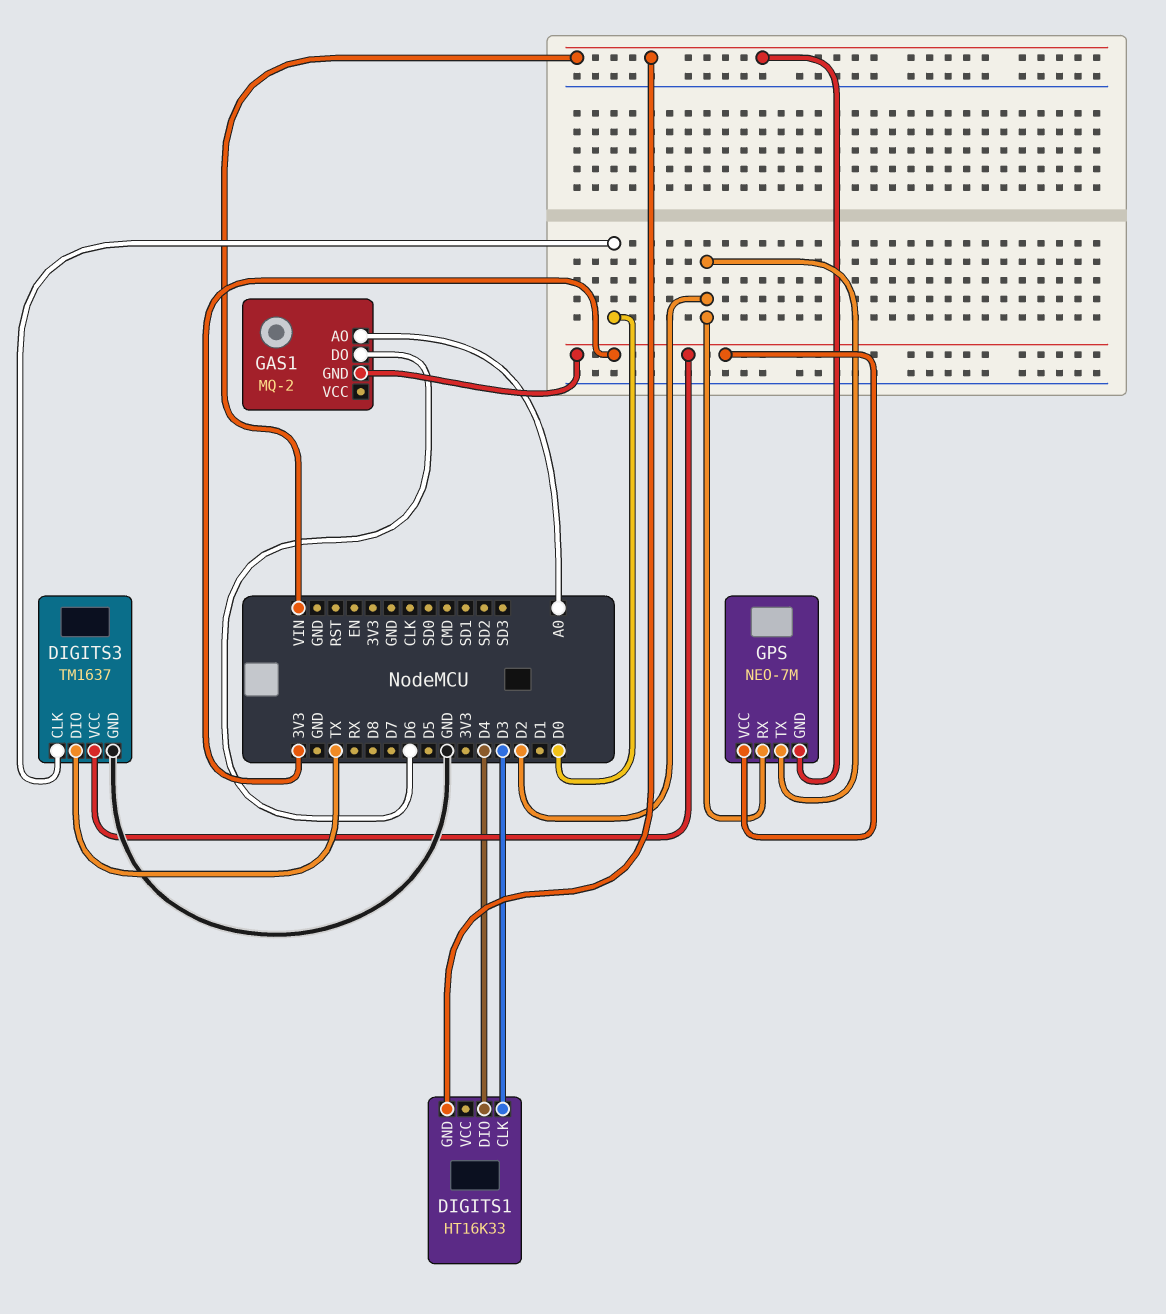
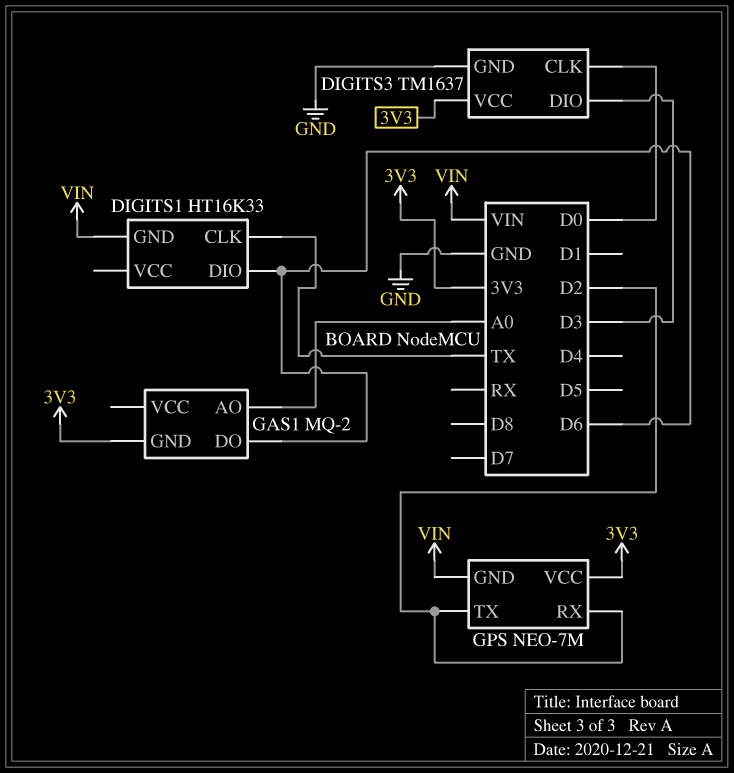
DIGITS1 pin CLK: D3 -> TX
DIGITS1 pin DIO: D4 -> D6
DIGITS3 pin DIO: TX -> D3

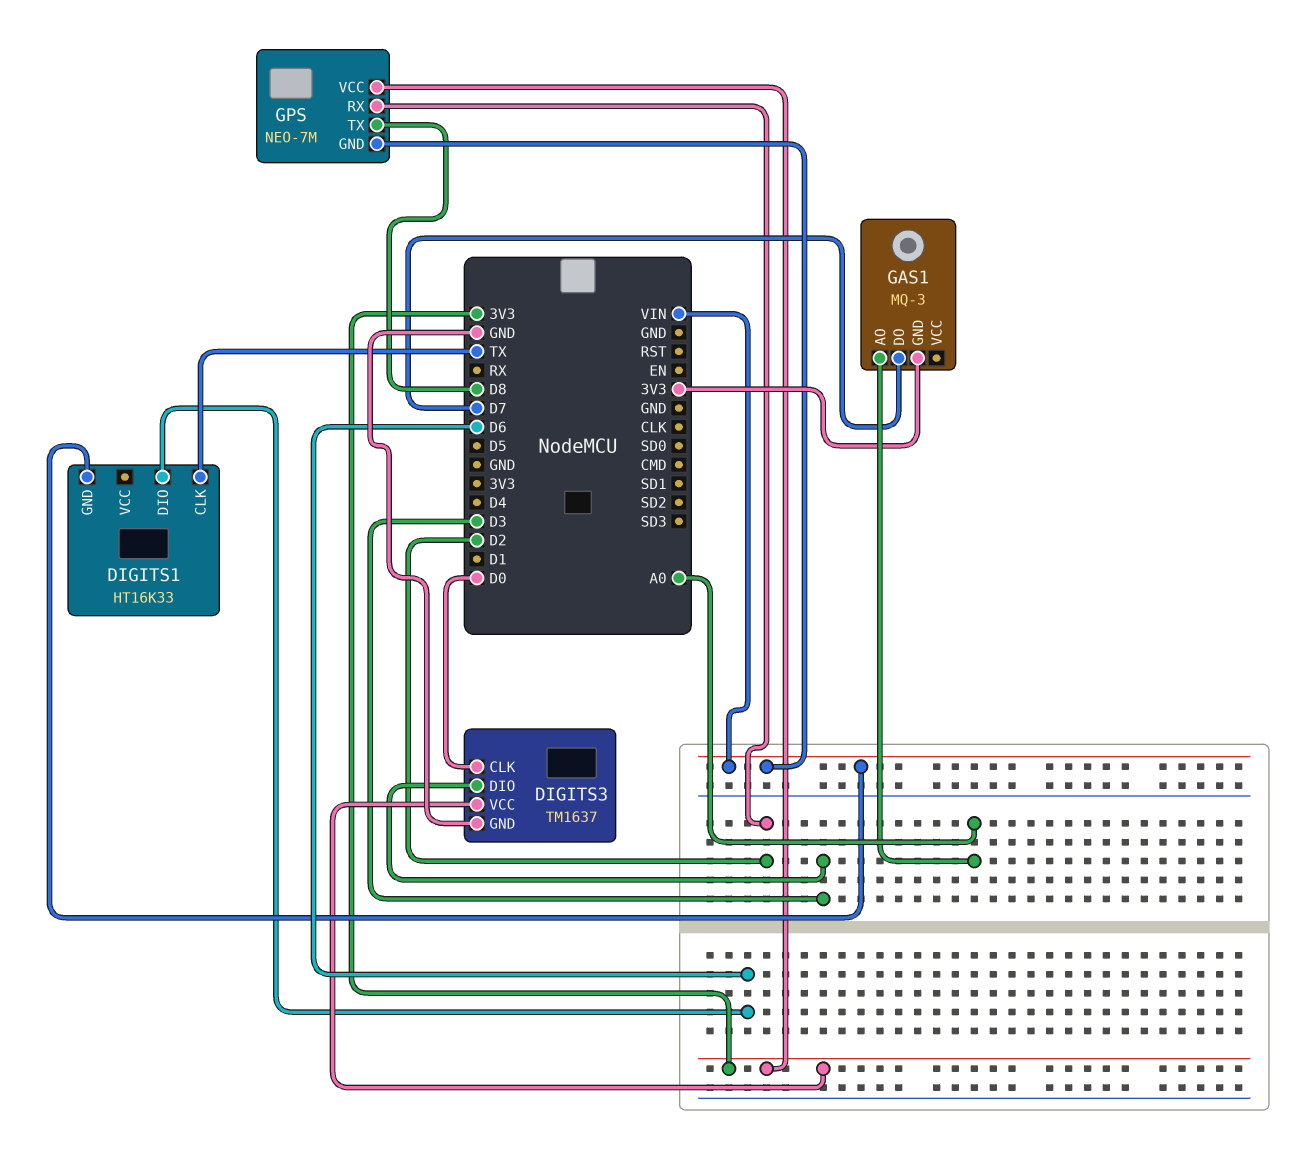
GAS1: MQ-2 -> MQ-3
GAS1 pin DO: D6 -> D7
GPS pin TX: D2 -> D8

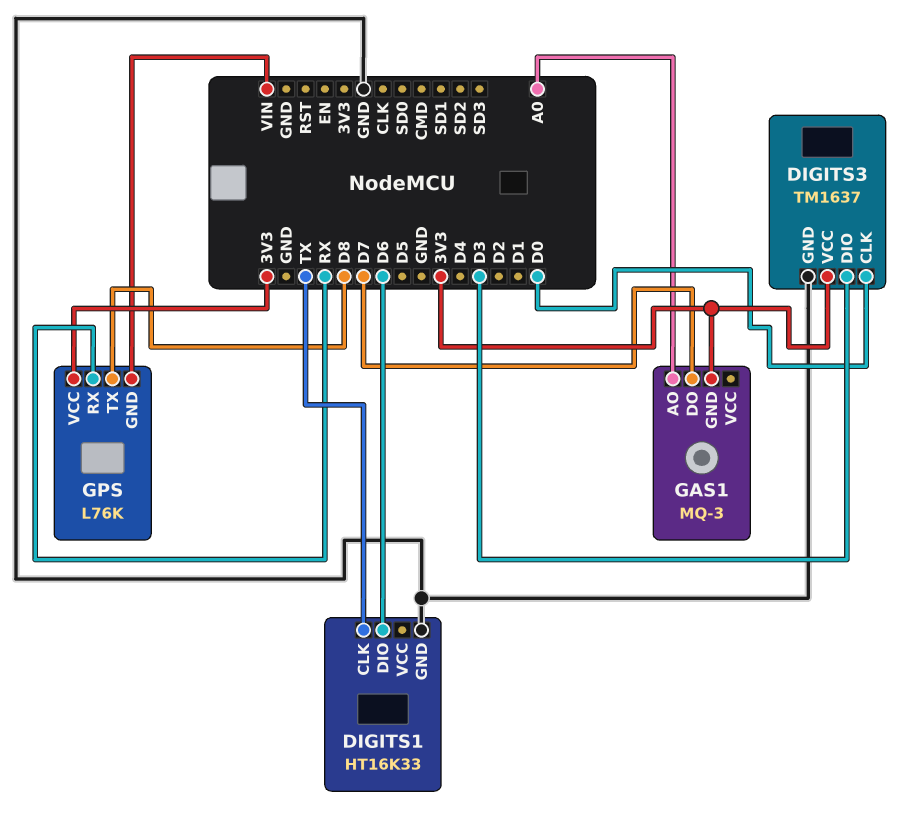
DIGITS1 pin GND: VIN -> GND
GPS: NEO-7M -> L76K
GPS pin RX: D2 -> RX

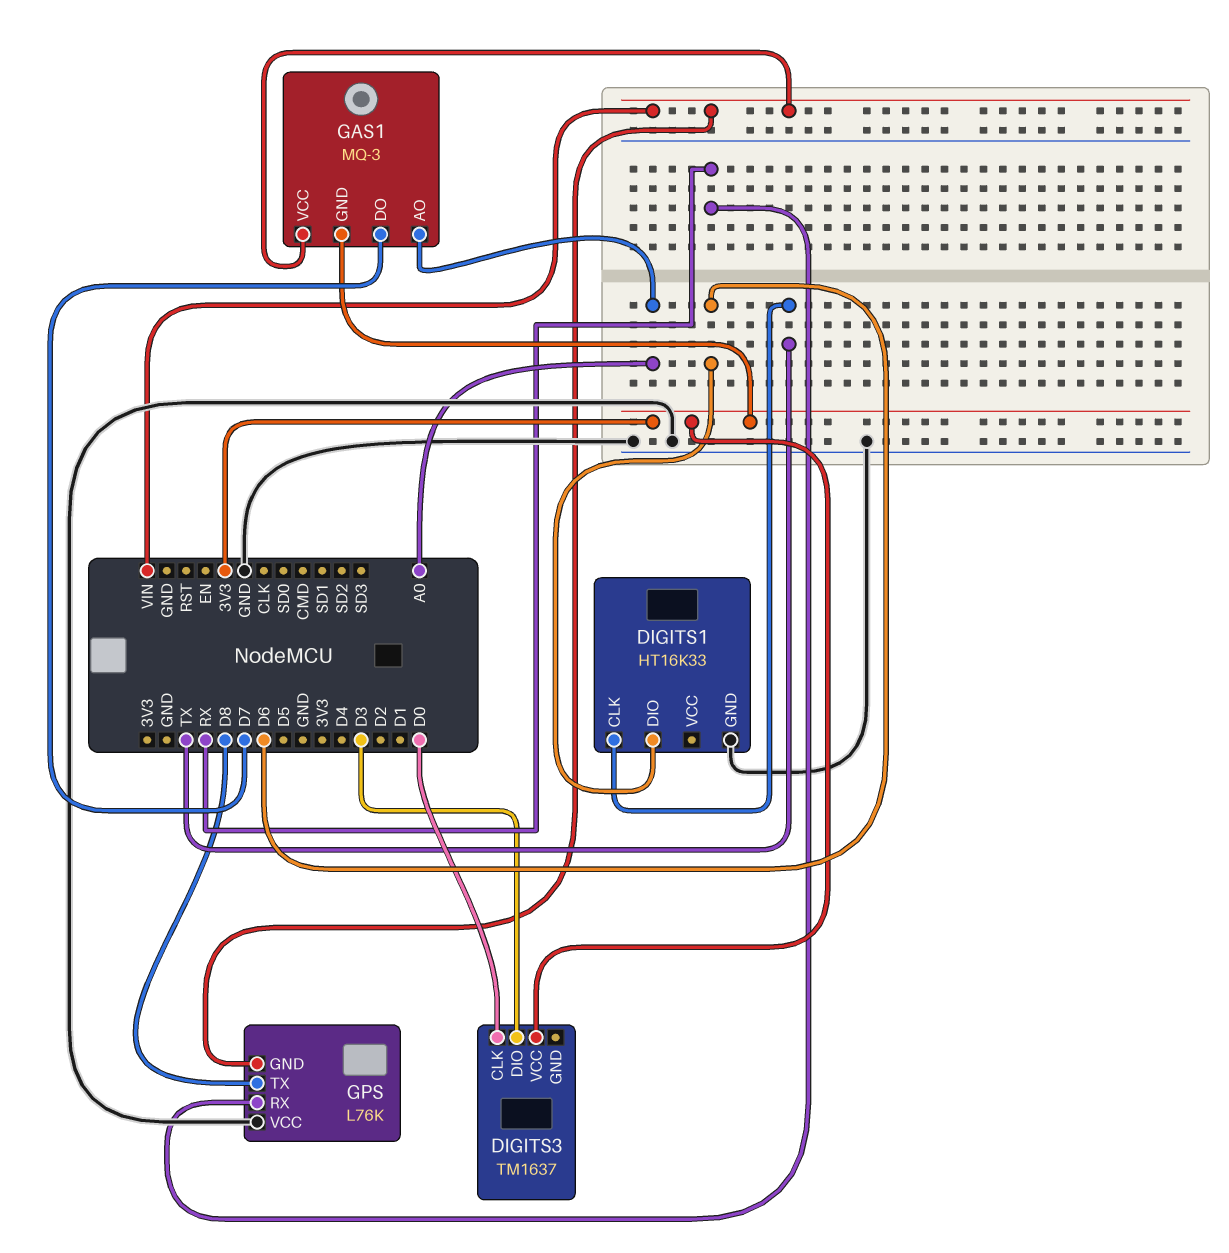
DIGITS3 pin GND: GND -> none
GAS1 pin VCC: none -> VIN
GPS pin VCC: 3V3 -> GND

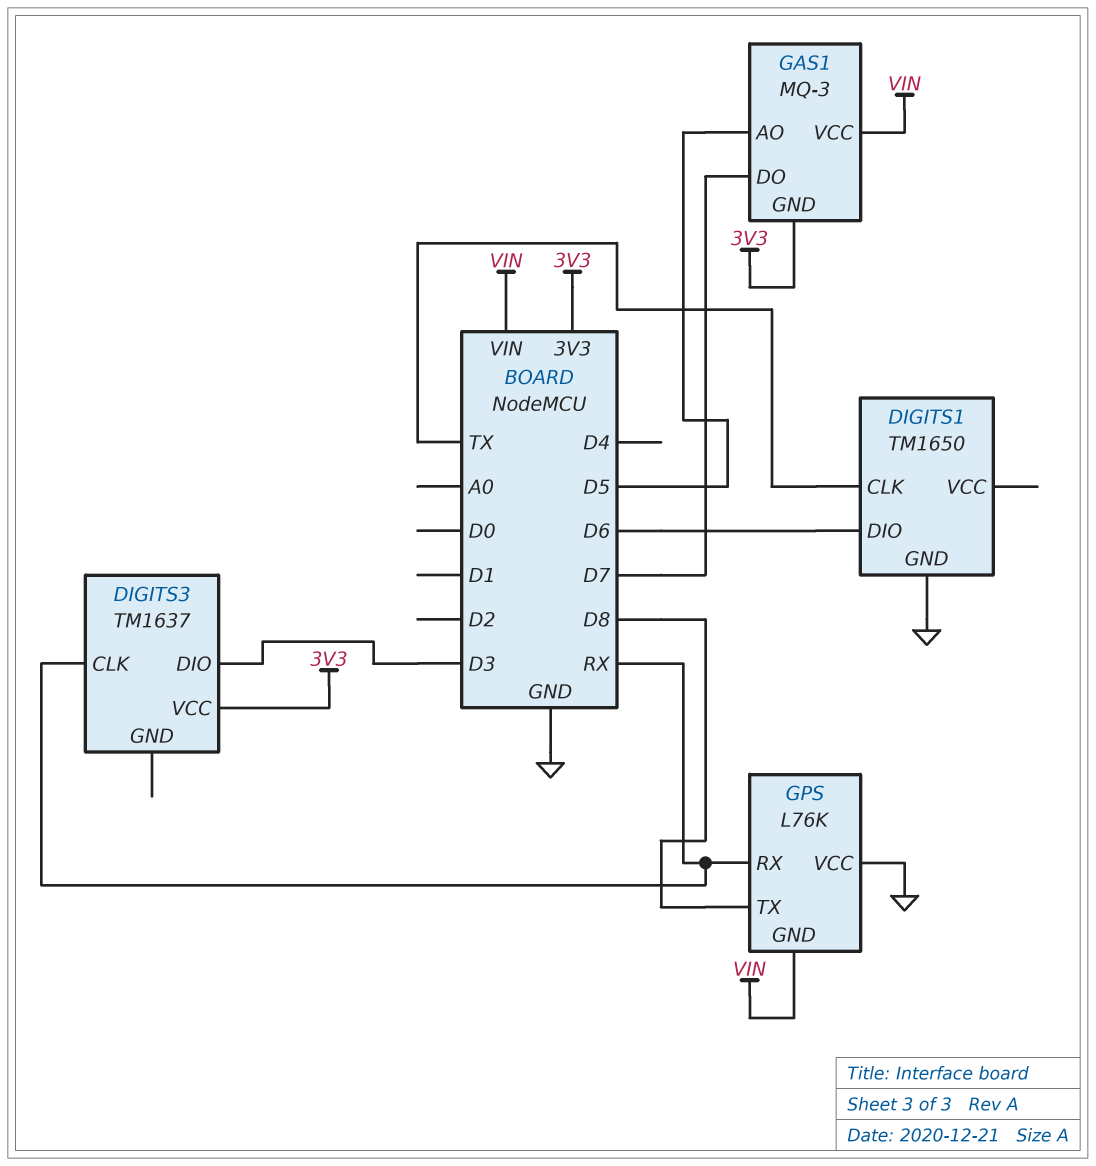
DIGITS1: HT16K33 -> TM1650
DIGITS3 pin CLK: D0 -> RX
GAS1 pin AO: A0 -> D5

